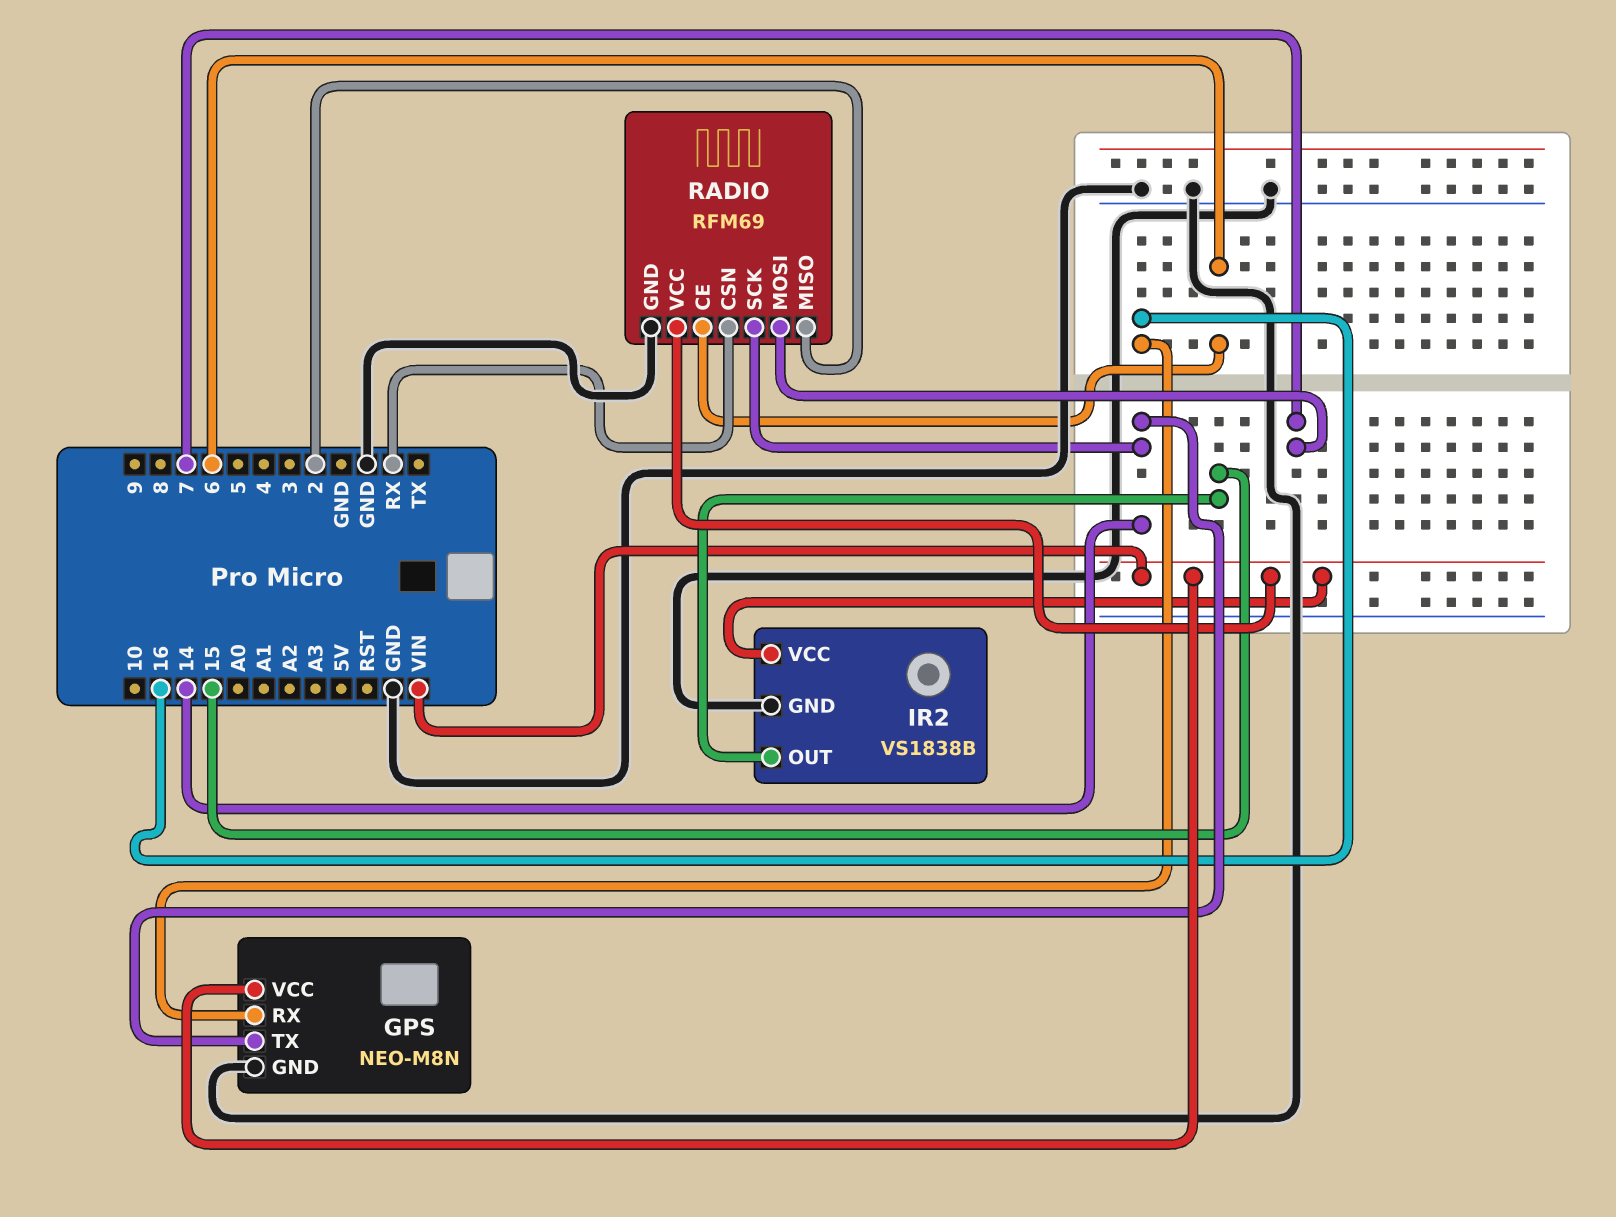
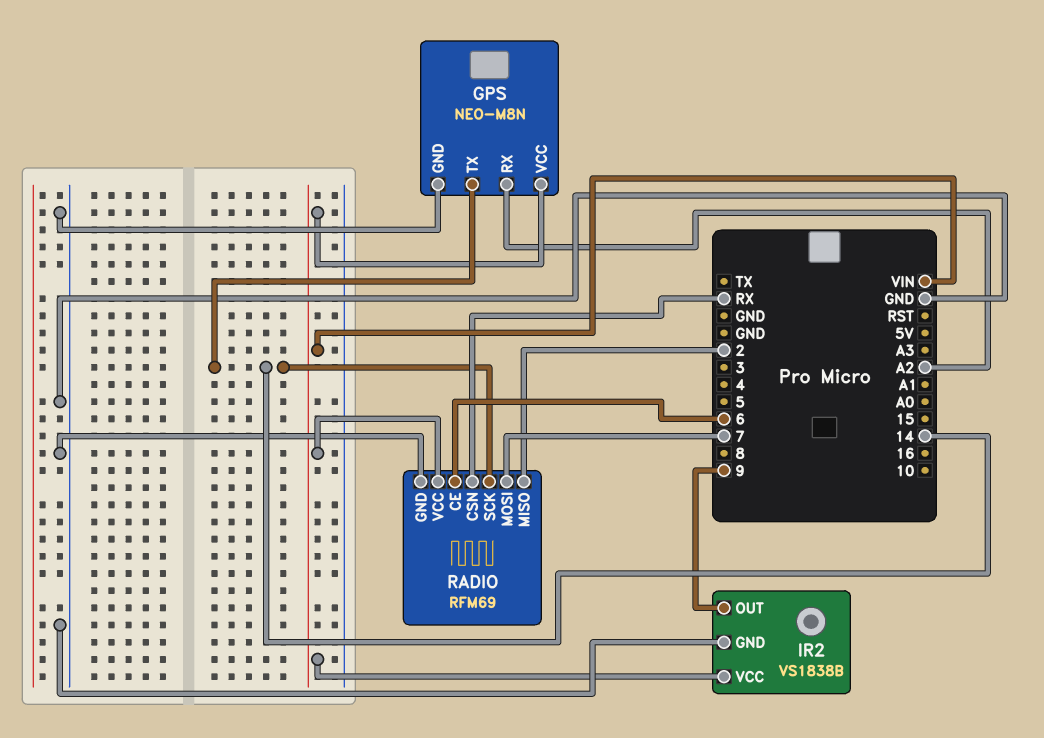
GPS pin RX: 16 -> A2
IR2 pin OUT: 15 -> 9

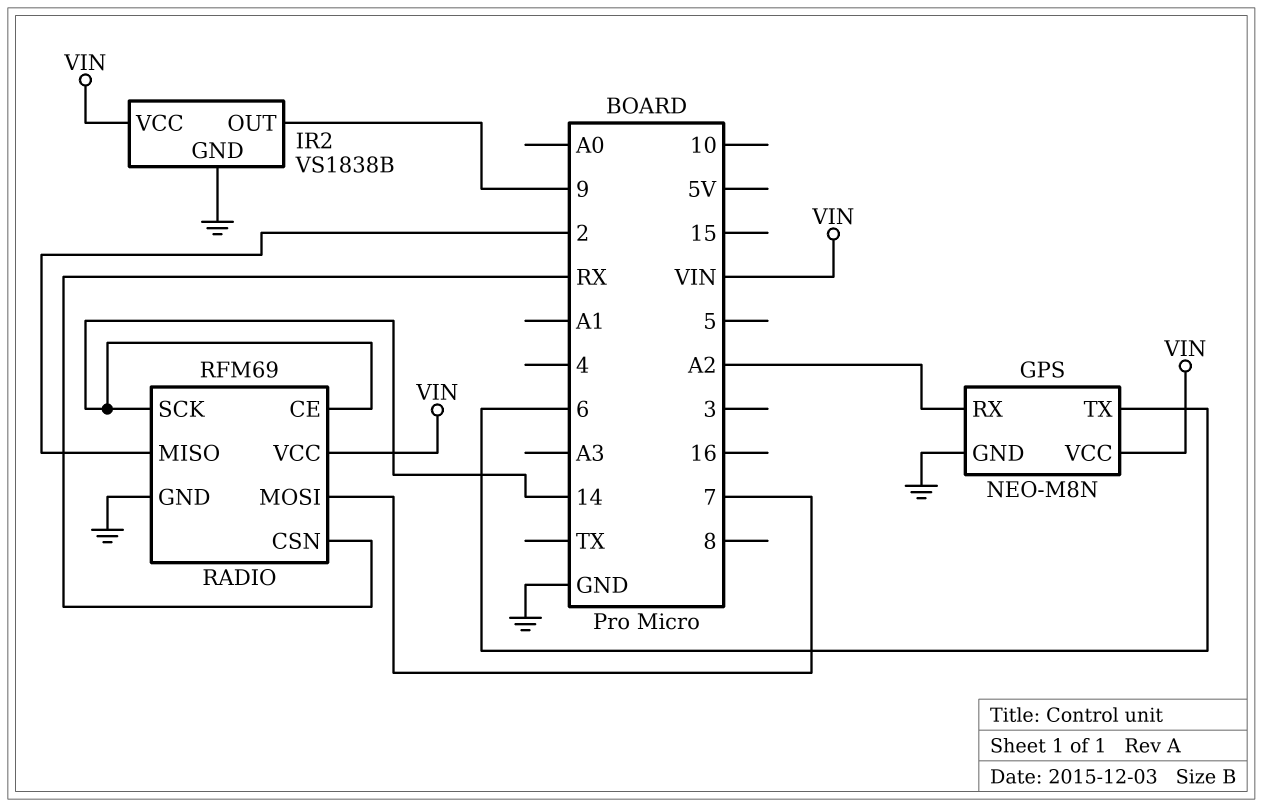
GPS pin TX: 14 -> 6
RADIO pin CE: 6 -> 14

